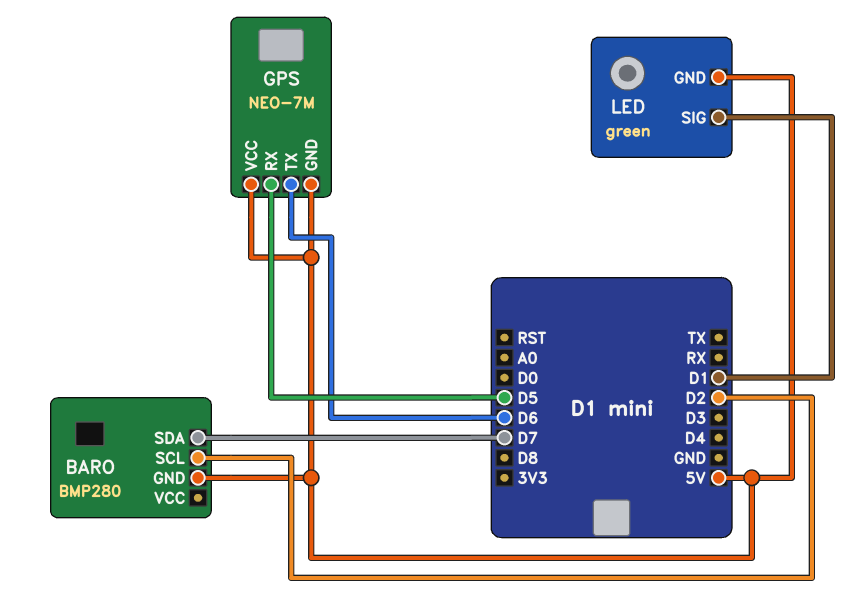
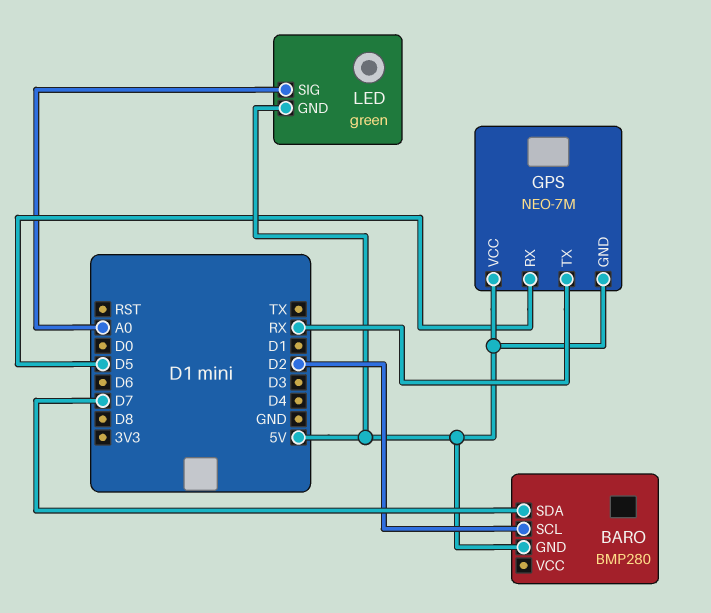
GPS pin TX: D6 -> RX
LED pin SIG: D1 -> A0

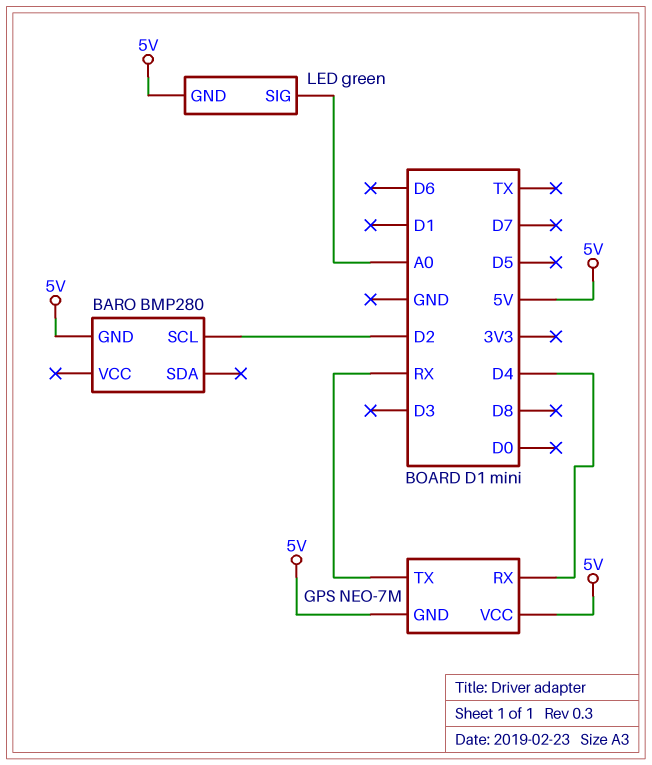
BARO pin SDA: D7 -> none
GPS pin RX: D5 -> D4

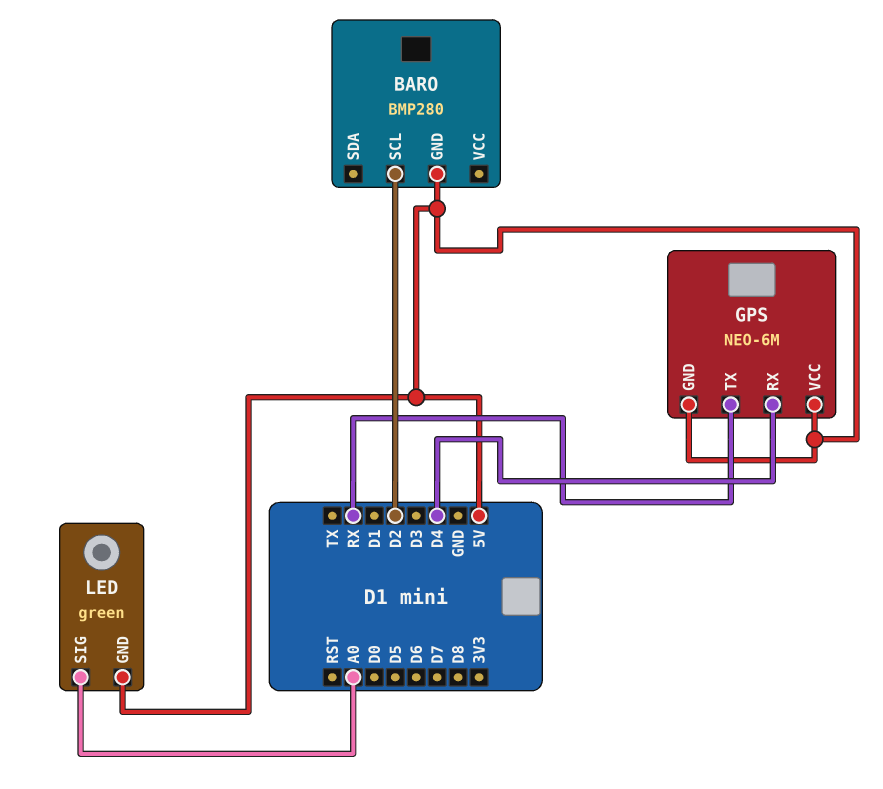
GPS: NEO-7M -> NEO-6M

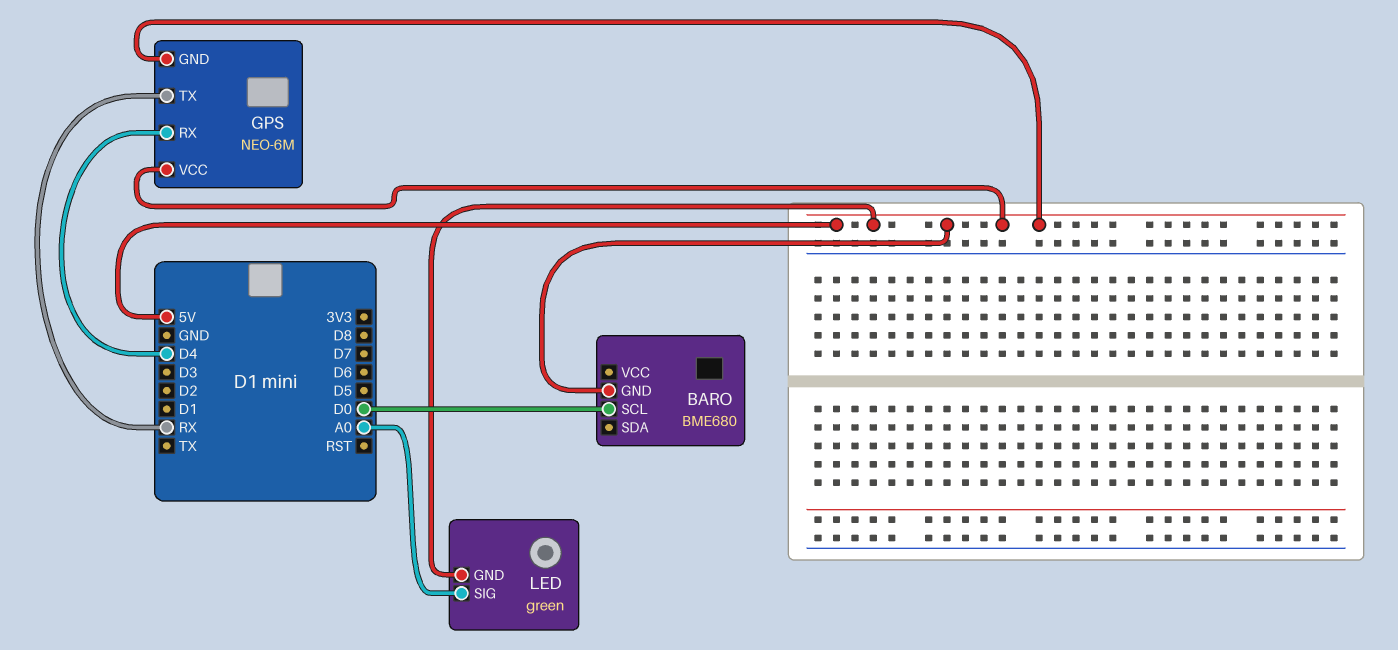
BARO: BMP280 -> BME680
BARO pin SCL: D2 -> D0

